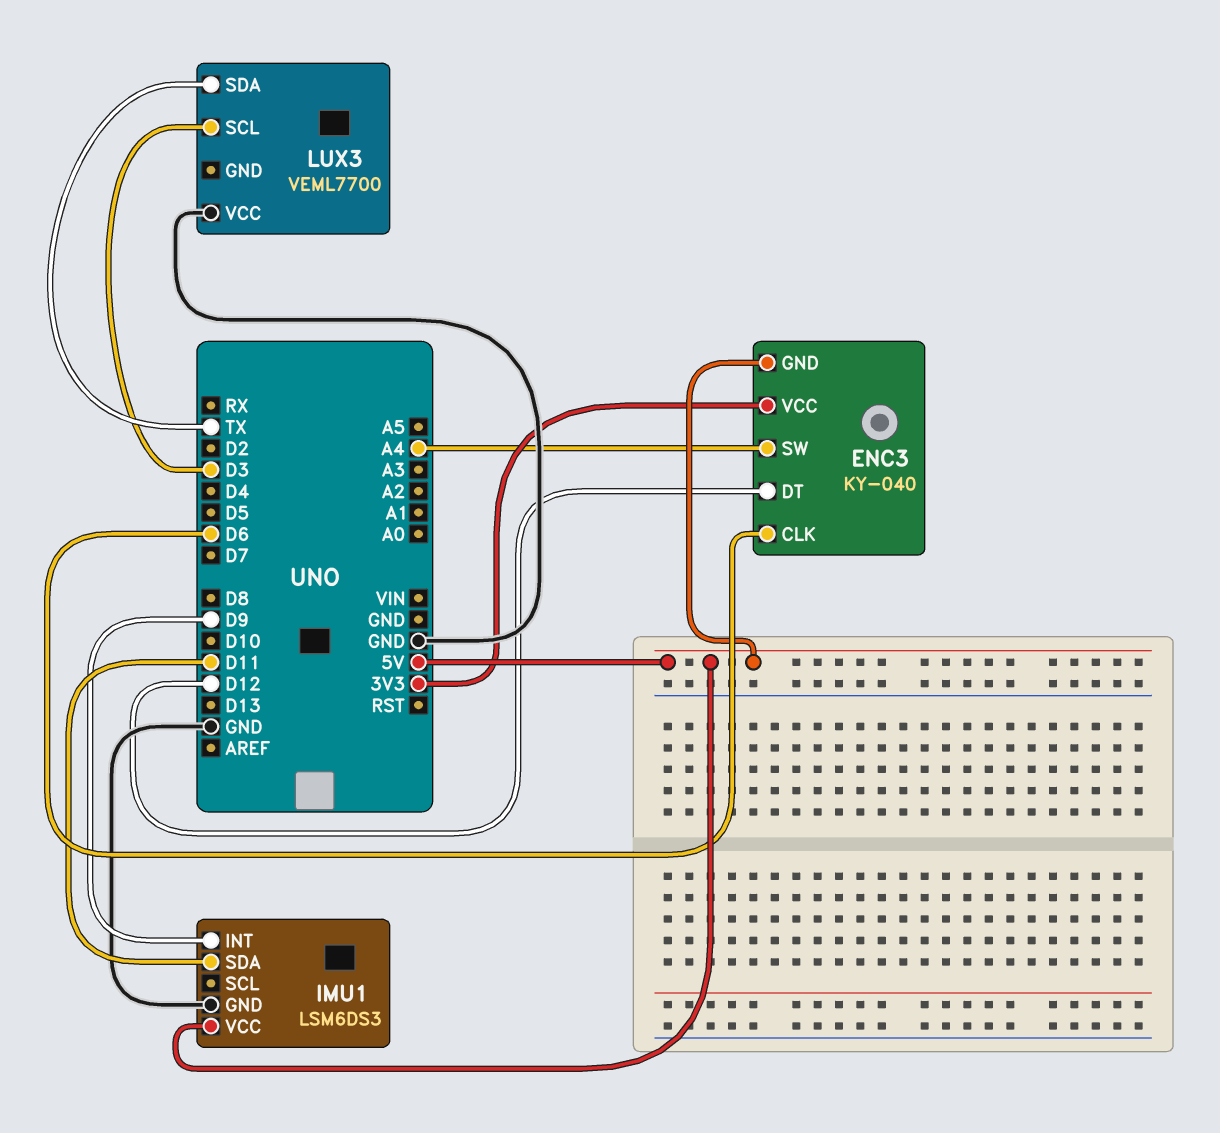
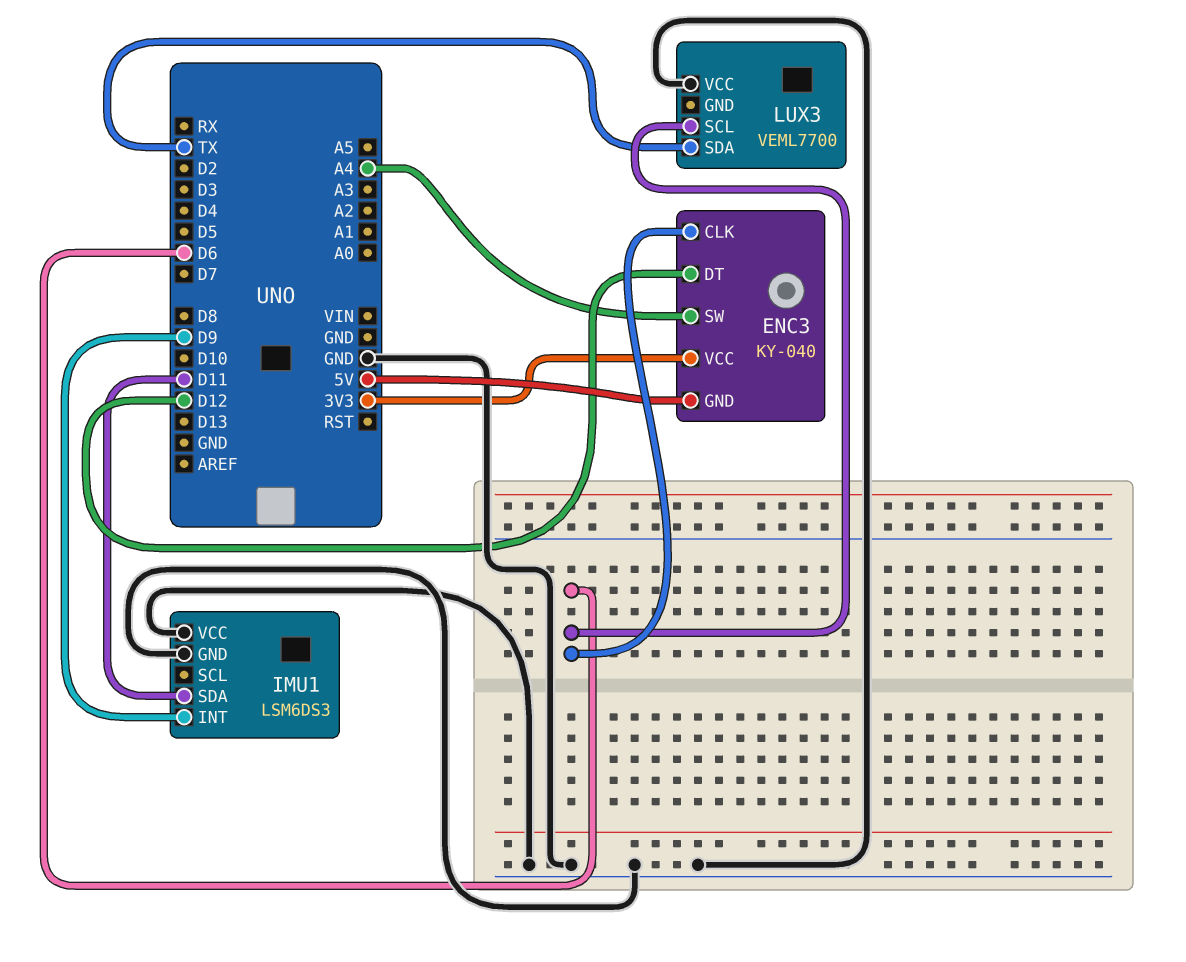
IMU1 pin VCC: 5V -> GND
LUX3 pin SCL: D3 -> D6

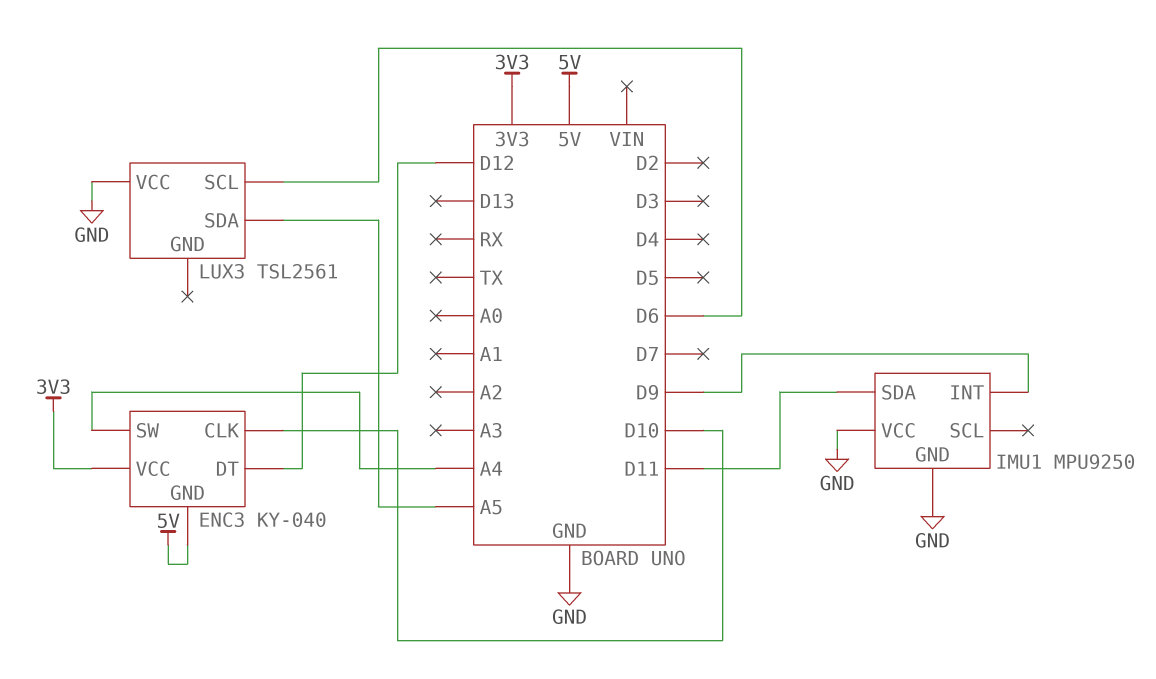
ENC3 pin CLK: D6 -> D10
IMU1: LSM6DS3 -> MPU9250
LUX3: VEML7700 -> TSL2561
LUX3 pin SDA: TX -> A5

